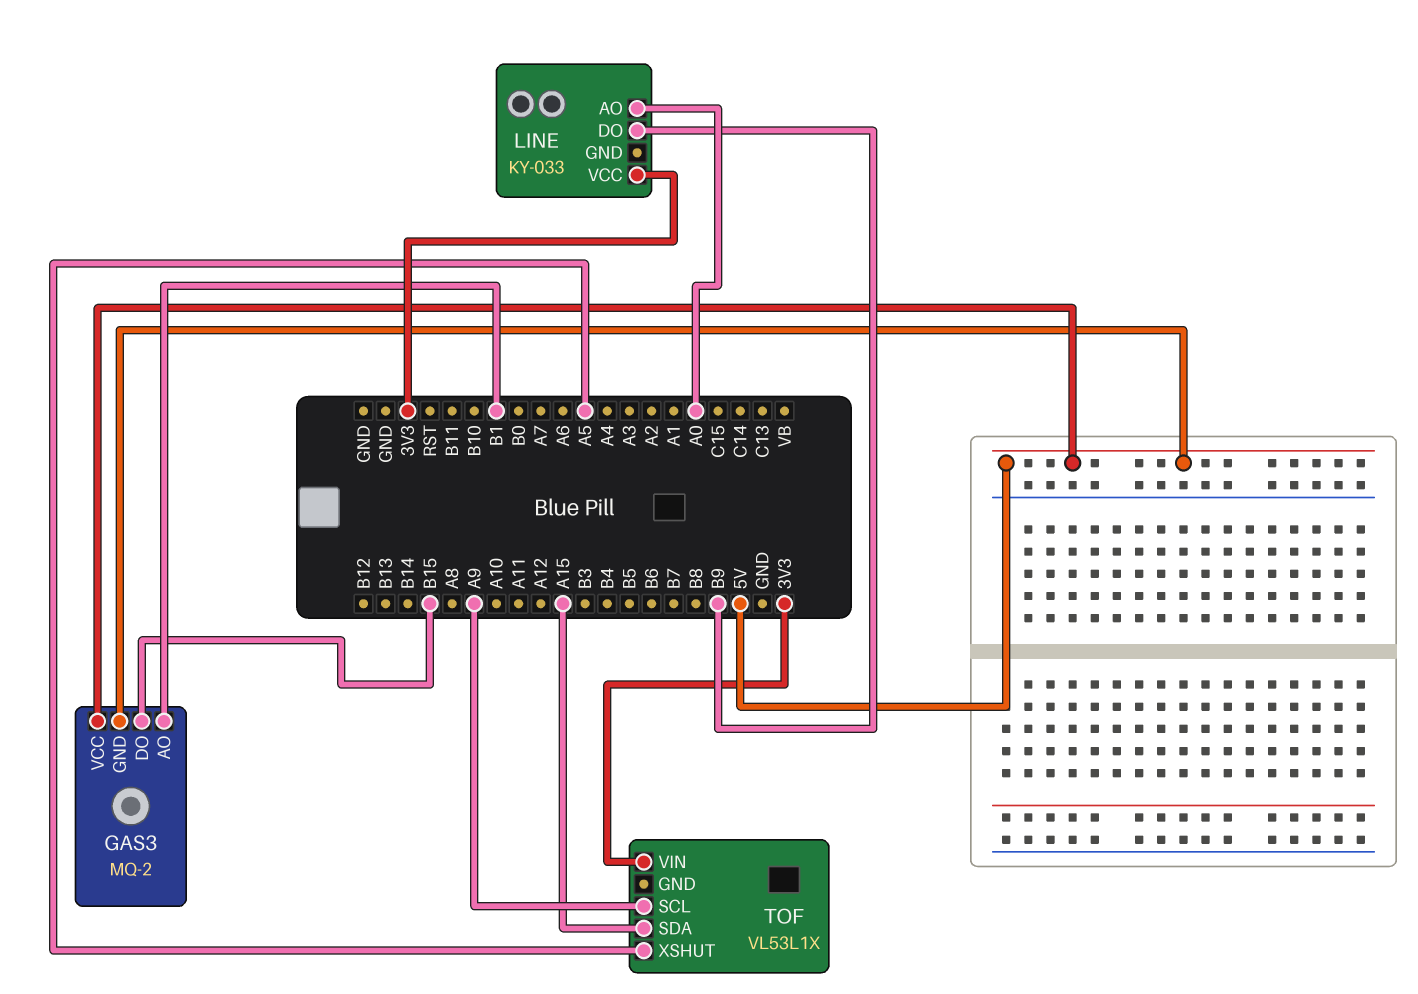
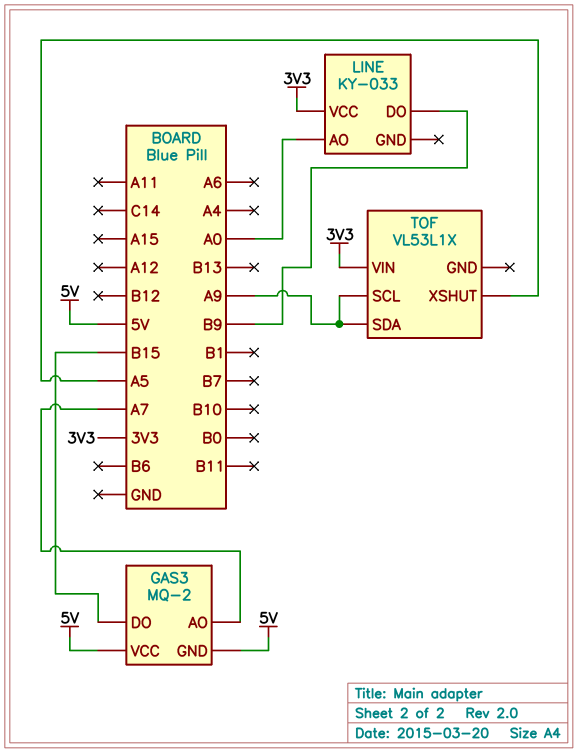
GAS3 pin AO: B1 -> A7
TOF pin SDA: A15 -> A9

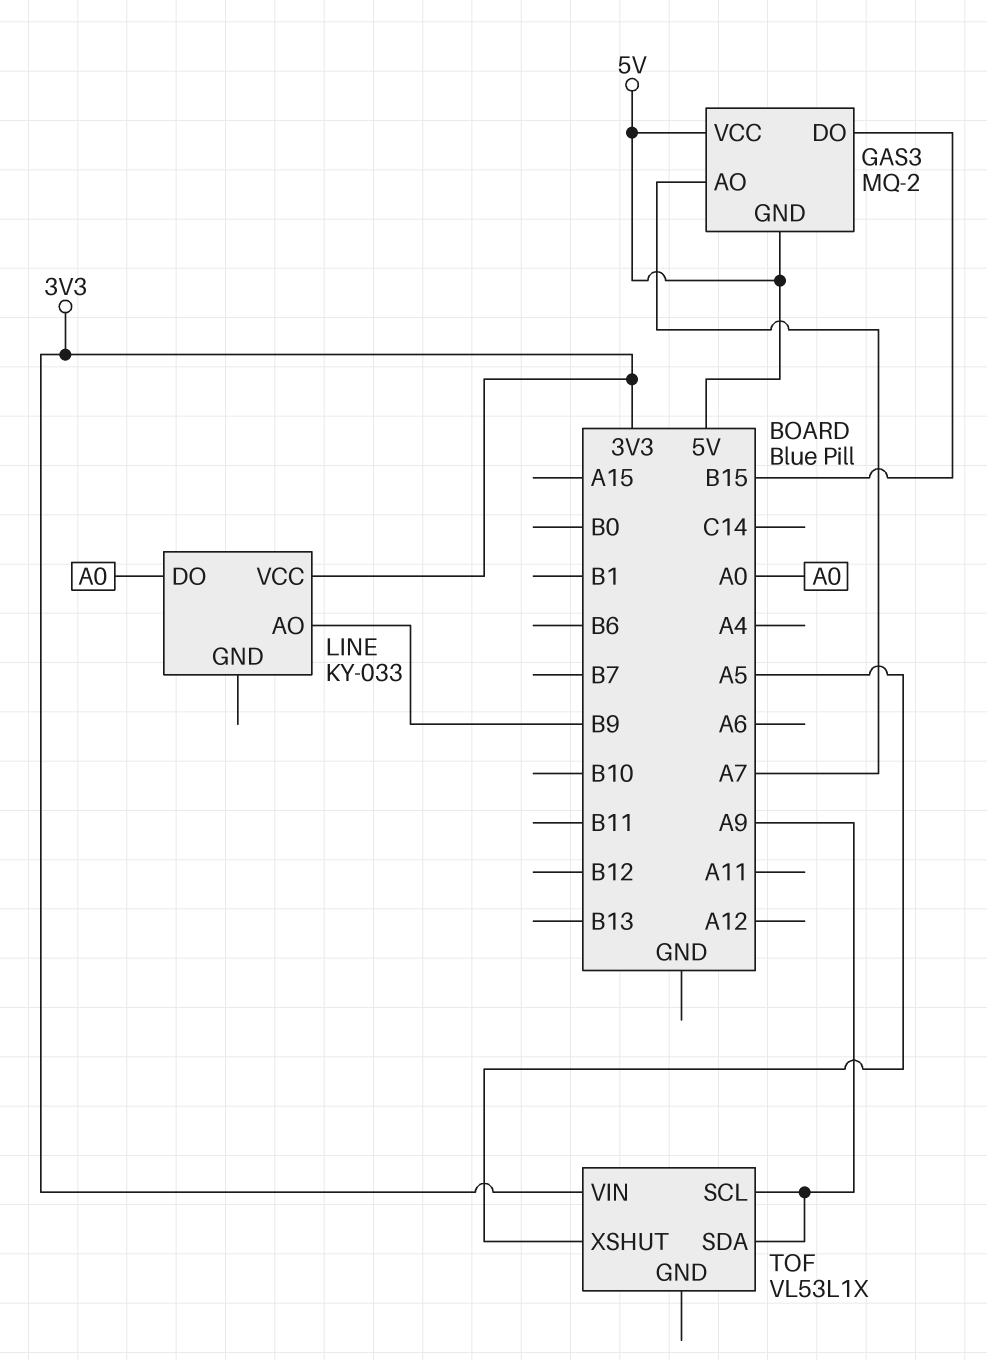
LINE pin AO: A0 -> B9
LINE pin DO: B9 -> A0

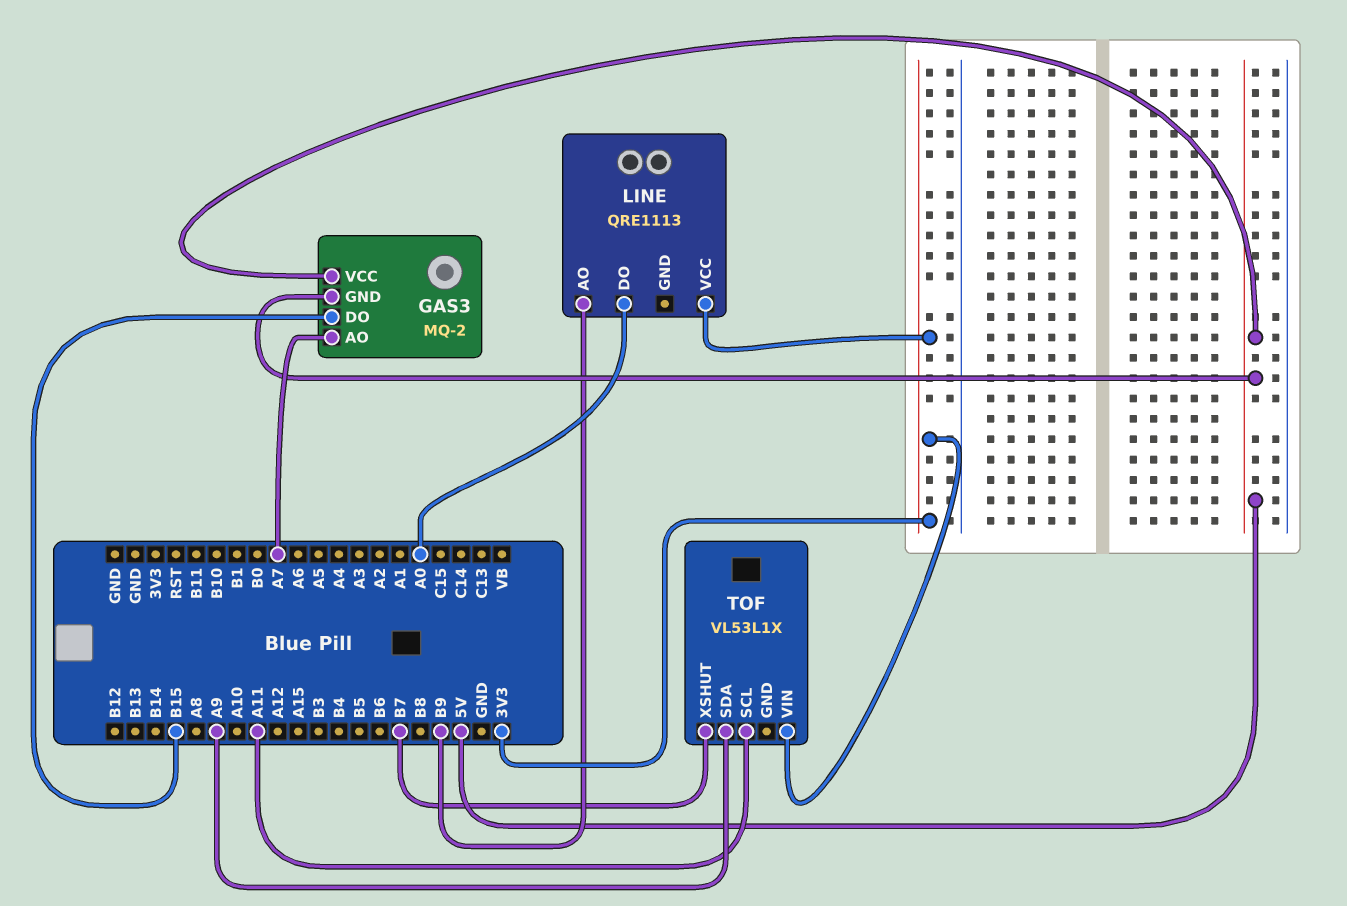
LINE: KY-033 -> QRE1113
TOF pin SCL: A9 -> A11
TOF pin XSHUT: A5 -> B7

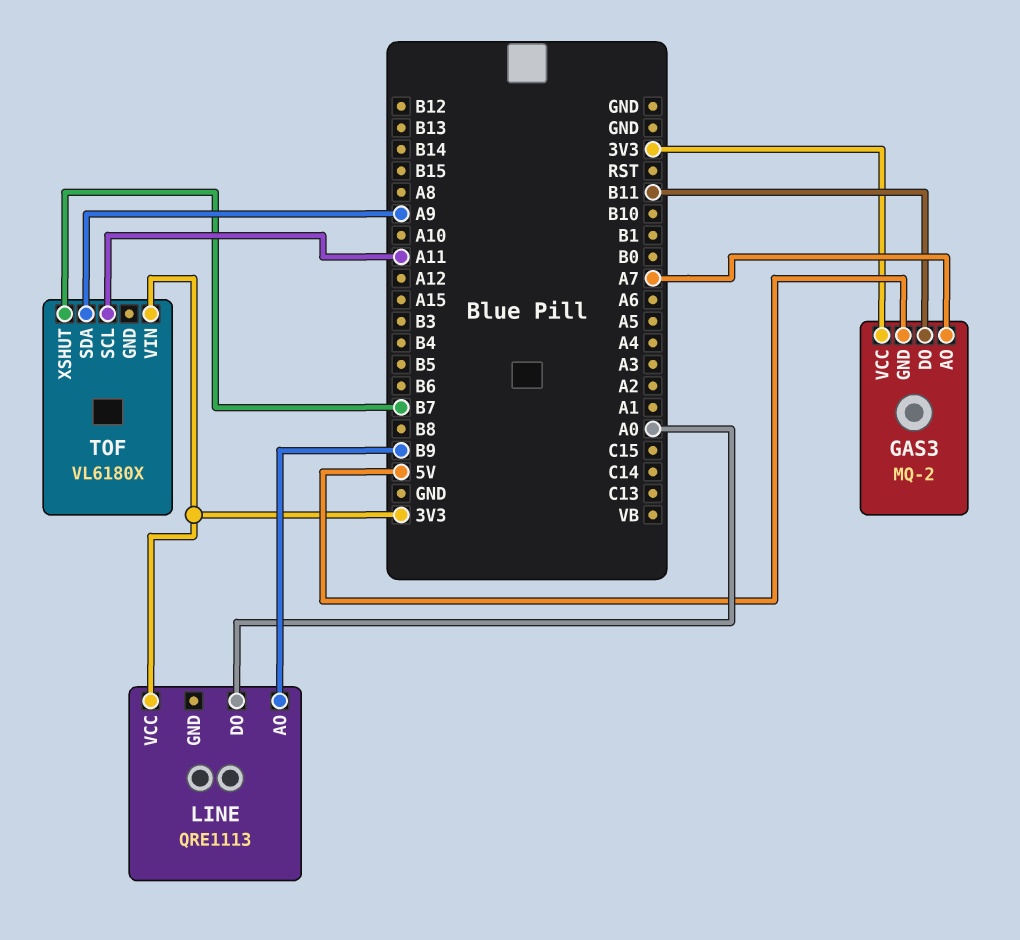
GAS3 pin DO: B15 -> B11
GAS3 pin VCC: 5V -> 3V3
TOF: VL53L1X -> VL6180X

